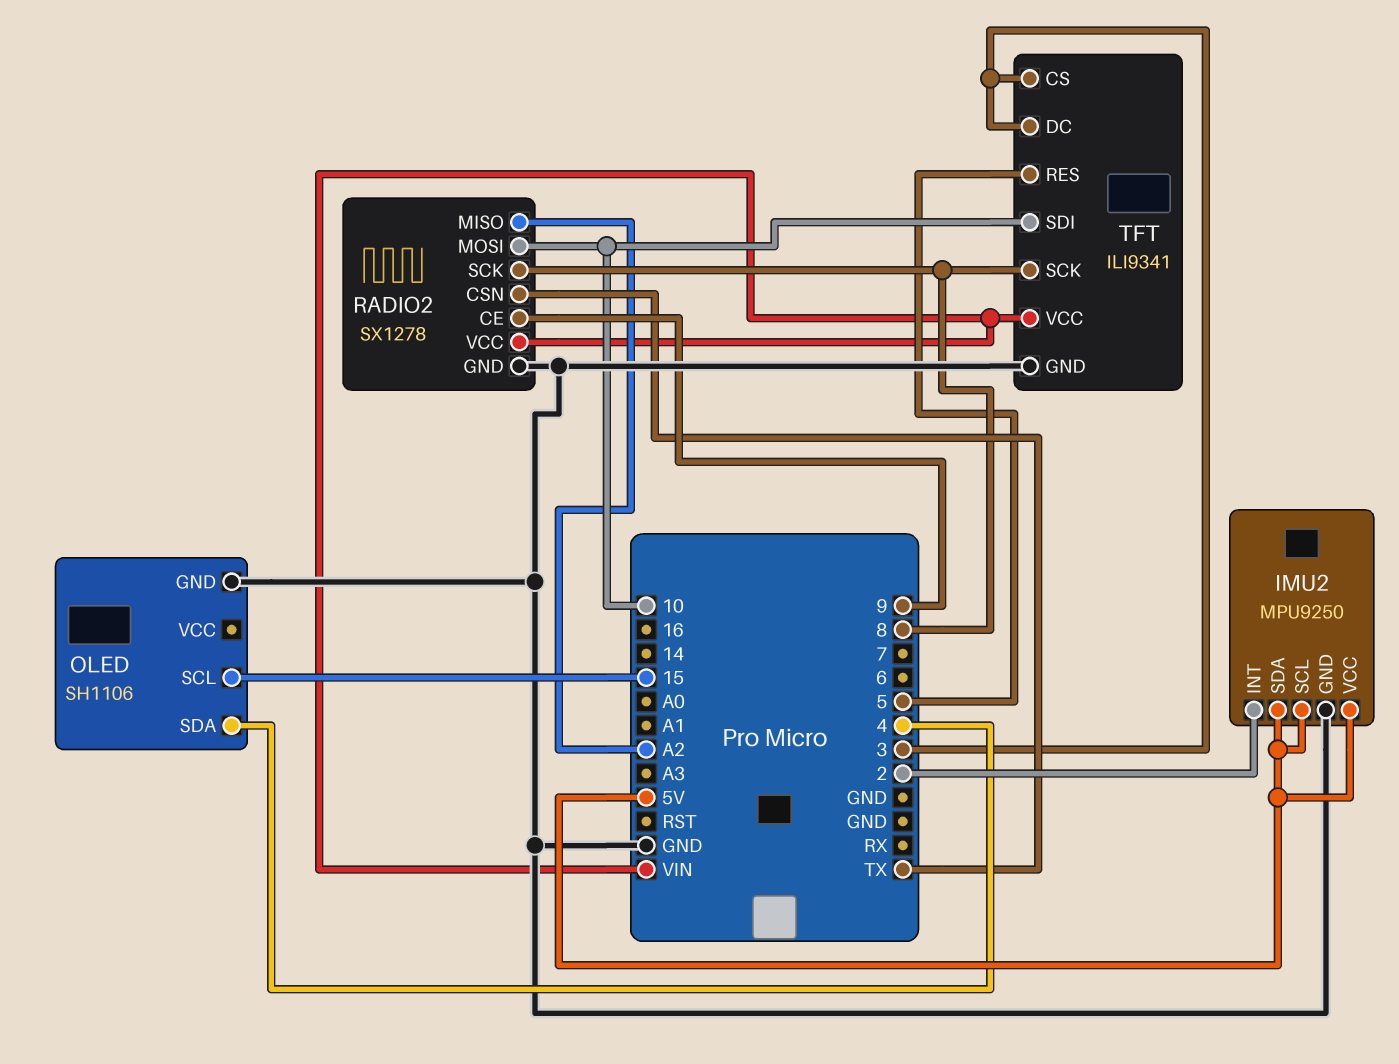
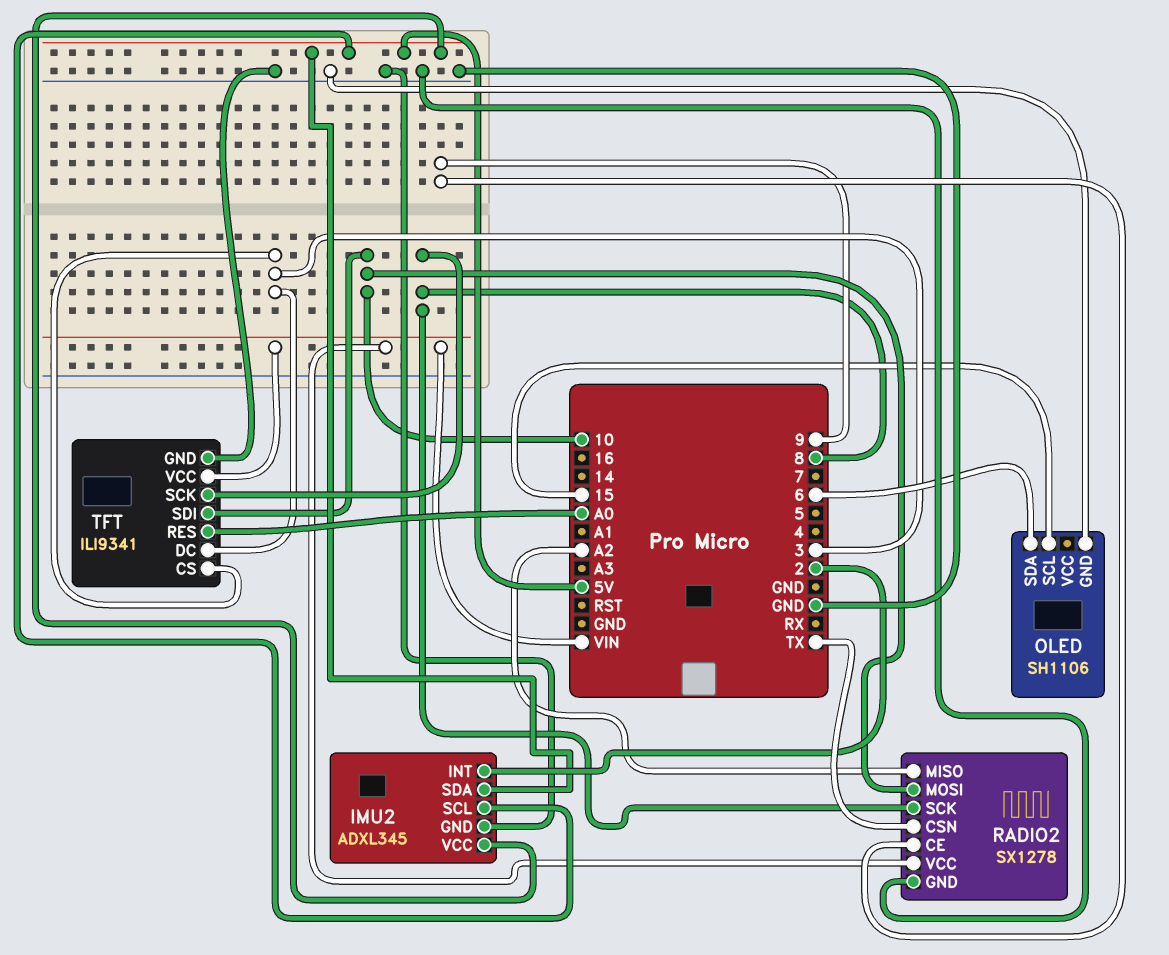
IMU2: MPU9250 -> ADXL345
OLED pin SDA: 4 -> 6
TFT pin RES: 5 -> A0

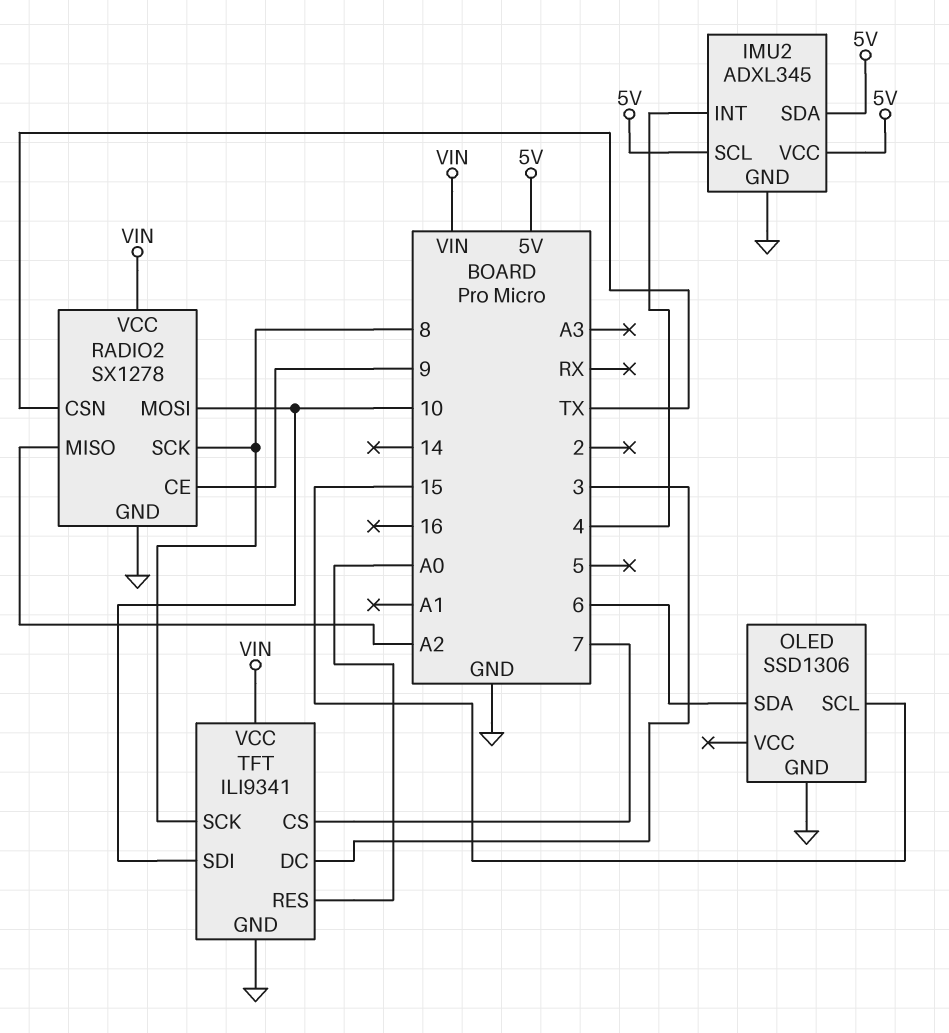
IMU2 pin INT: 2 -> 4
OLED: SH1106 -> SSD1306
TFT pin CS: 3 -> 7

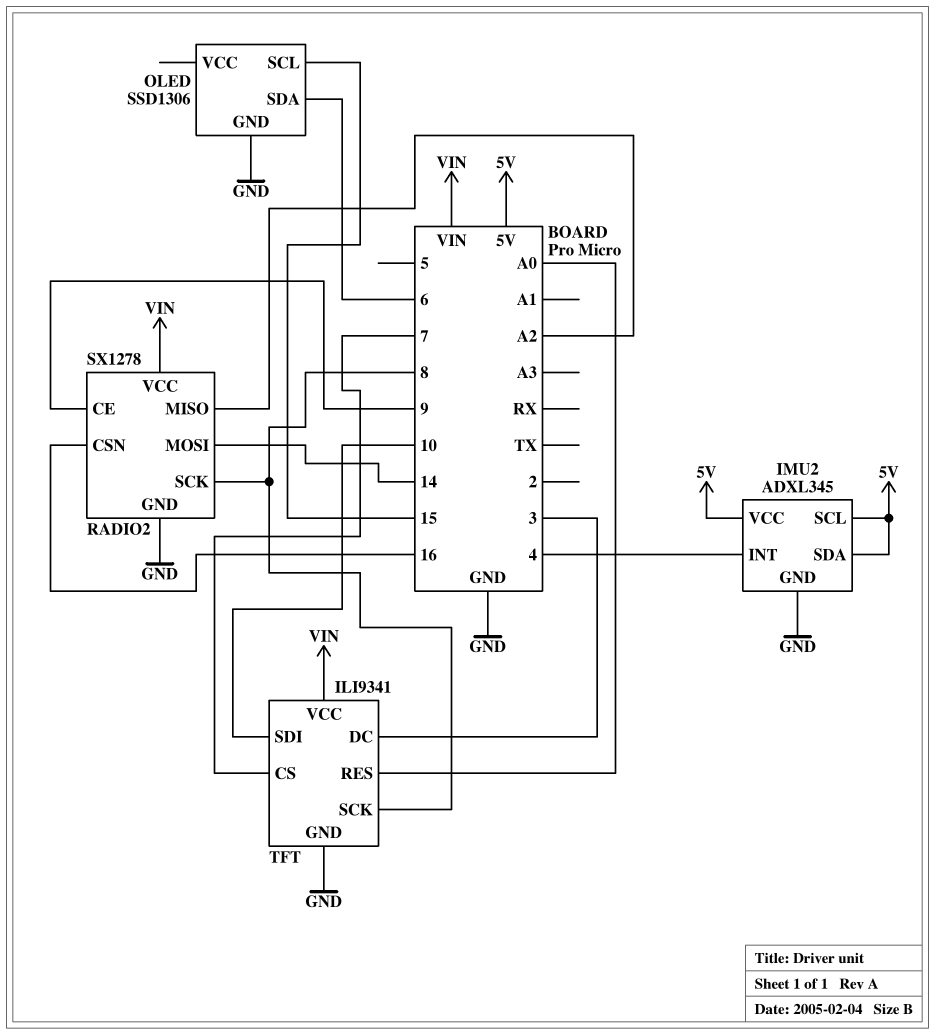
RADIO2 pin CSN: TX -> 16
RADIO2 pin MOSI: 10 -> 14

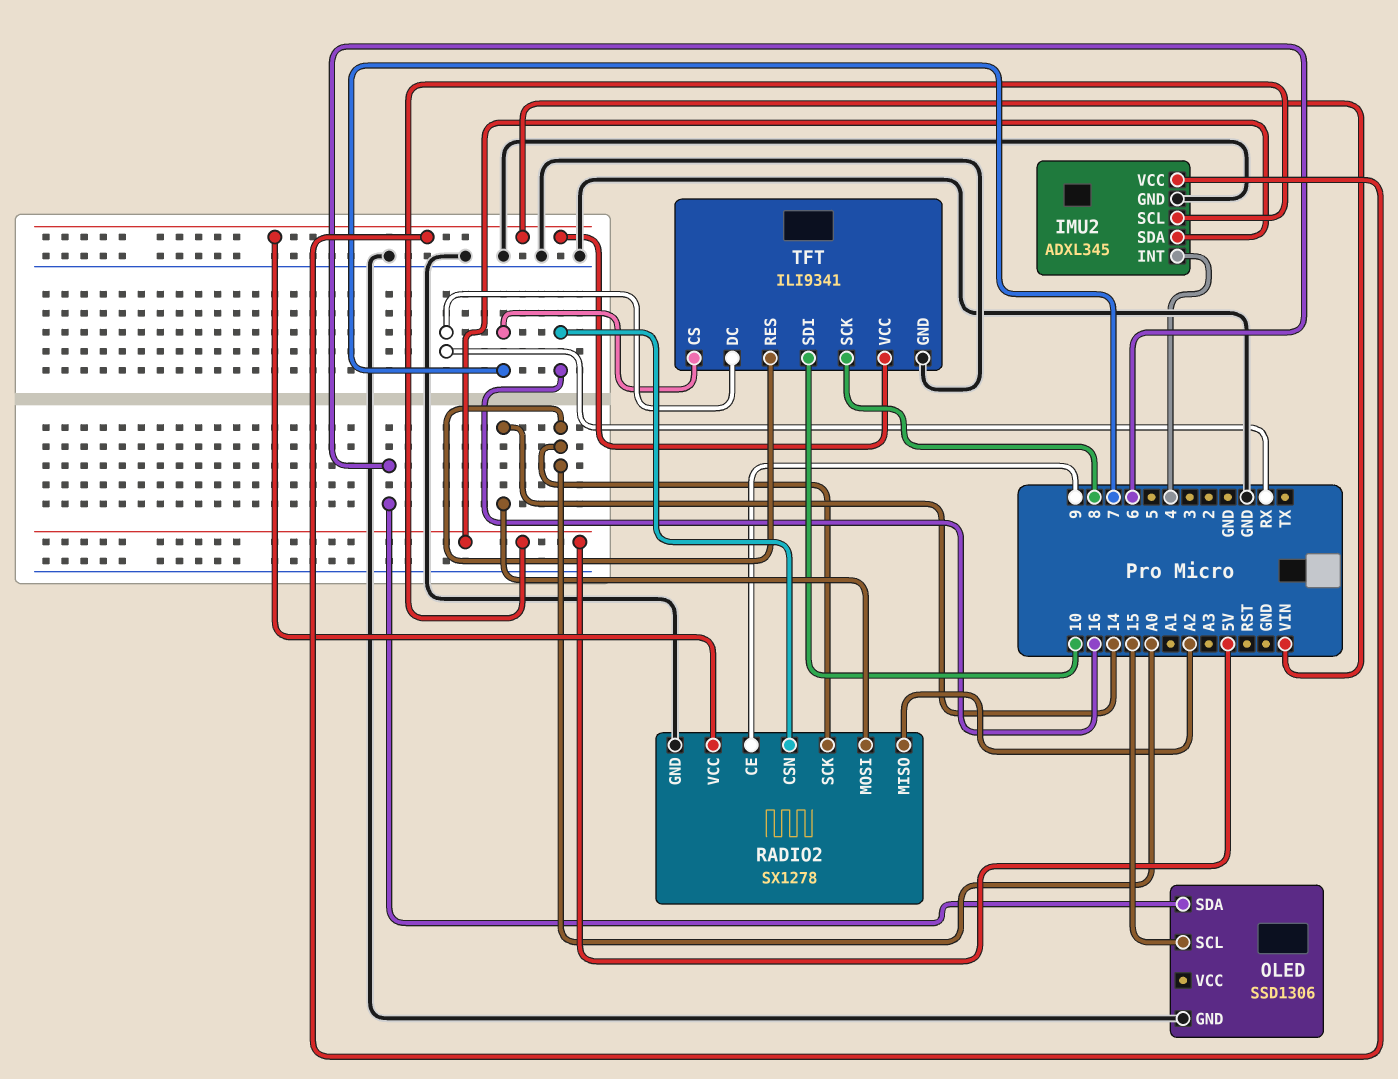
IMU2 pin VCC: 5V -> VIN
RADIO2 pin SCK: 8 -> A0
TFT pin DC: 3 -> RX

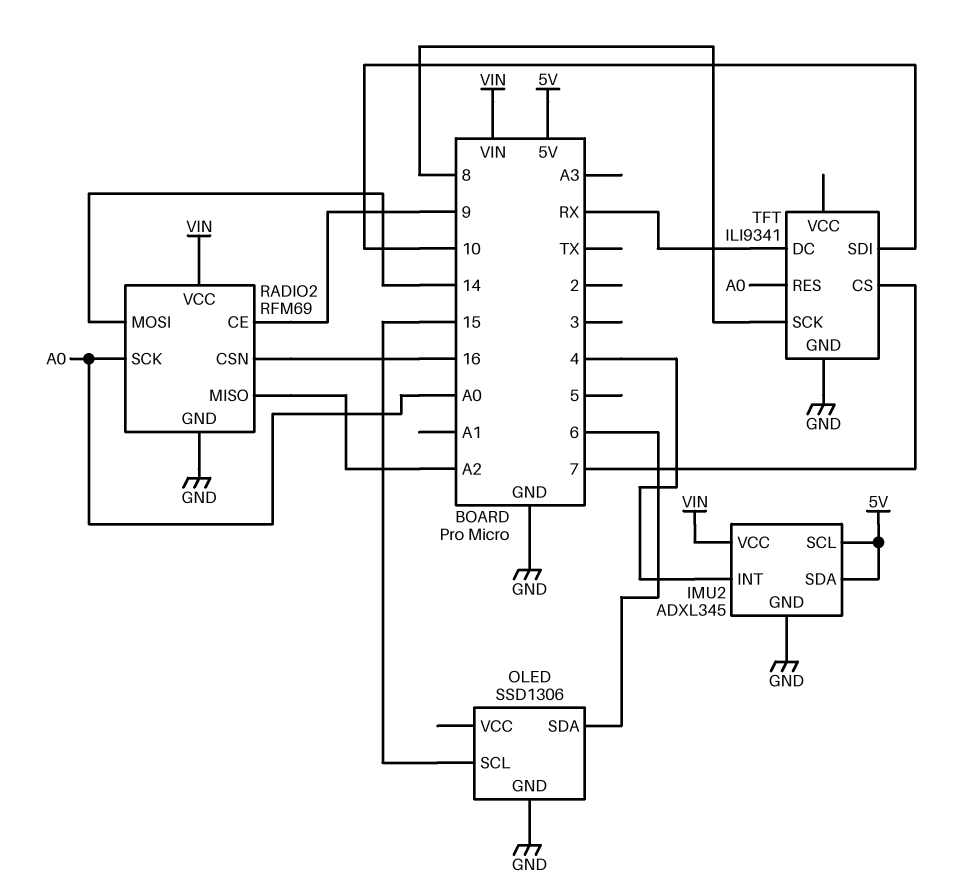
RADIO2: SX1278 -> RFM69
TFT pin VCC: VIN -> none

